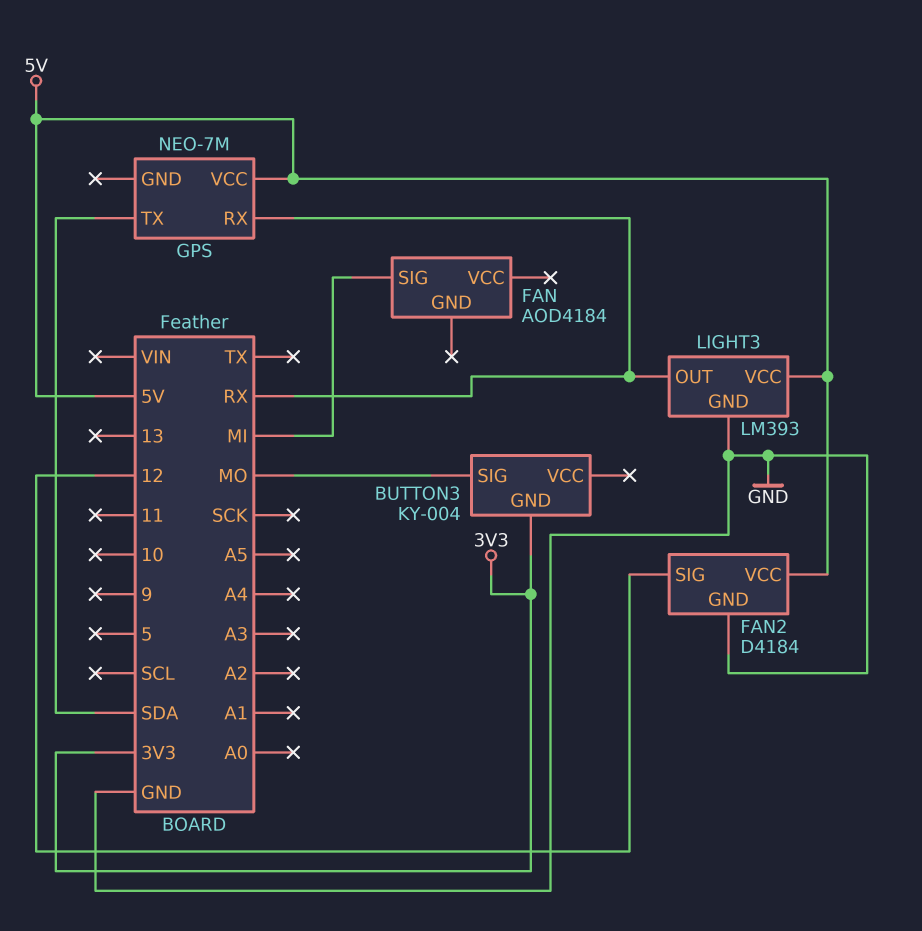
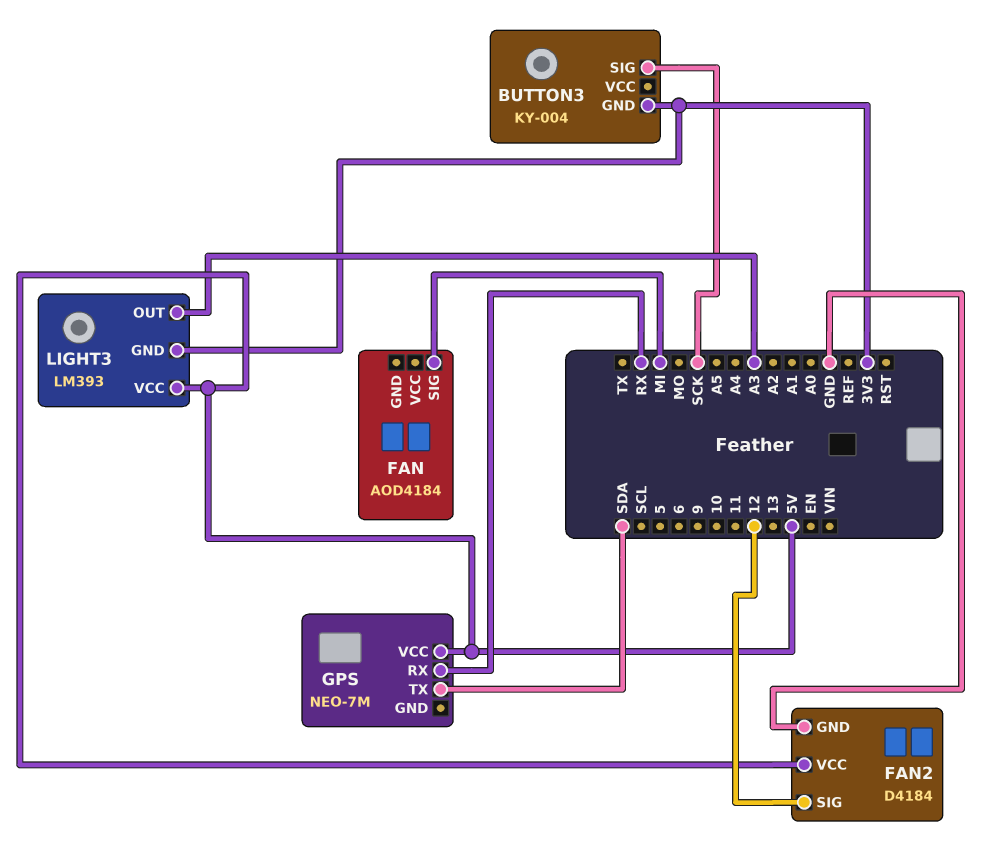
BUTTON3 pin SIG: MO -> SCK
LIGHT3 pin GND: GND -> 3V3
LIGHT3 pin OUT: RX -> A3

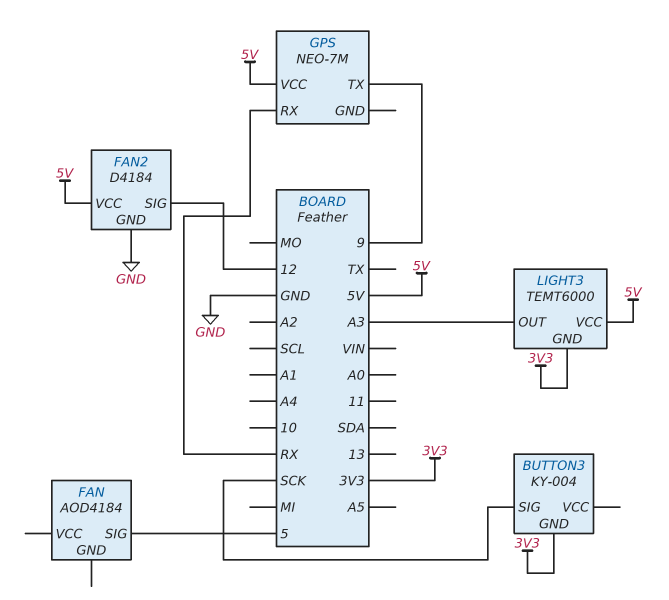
FAN pin SIG: MI -> 5
GPS pin TX: SDA -> 9
LIGHT3: LM393 -> TEMT6000

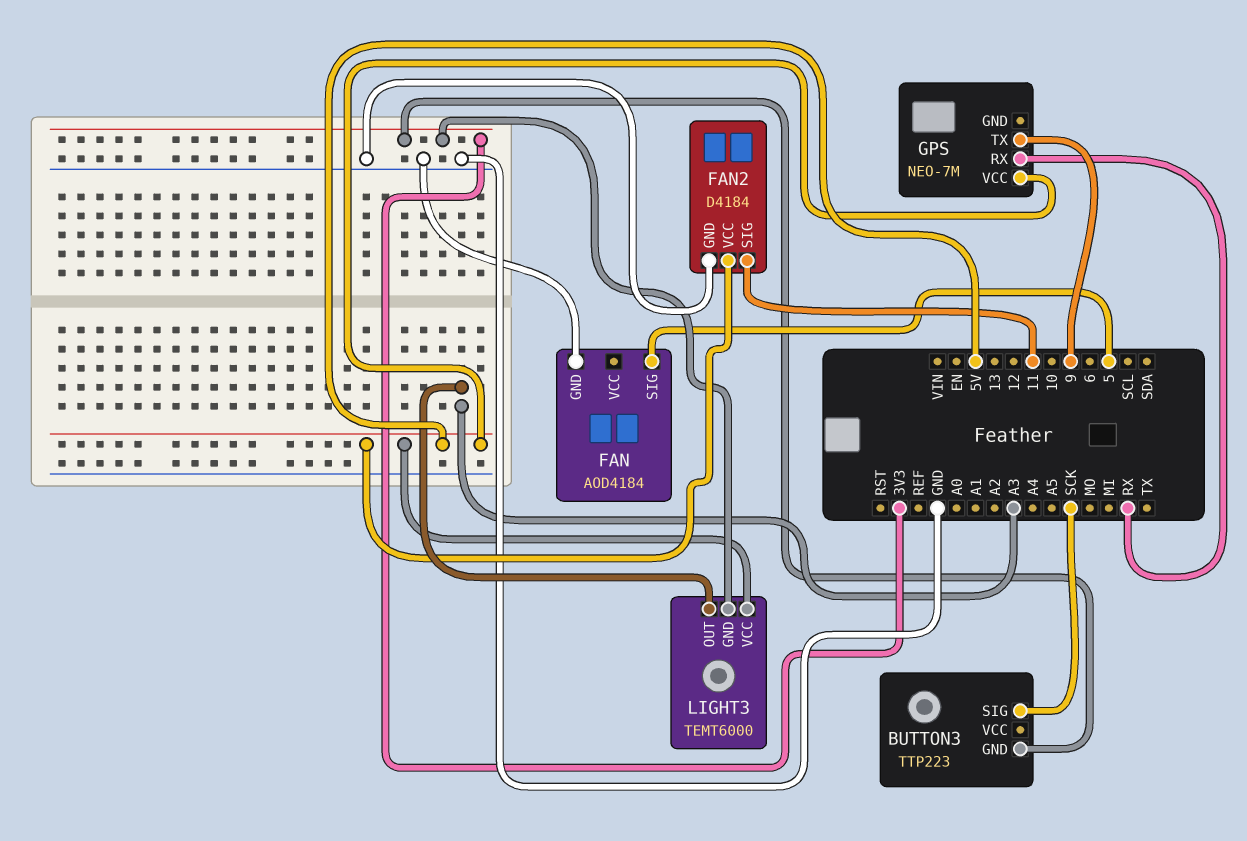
BUTTON3: KY-004 -> TTP223
FAN pin GND: none -> GND
FAN2 pin SIG: 12 -> 11

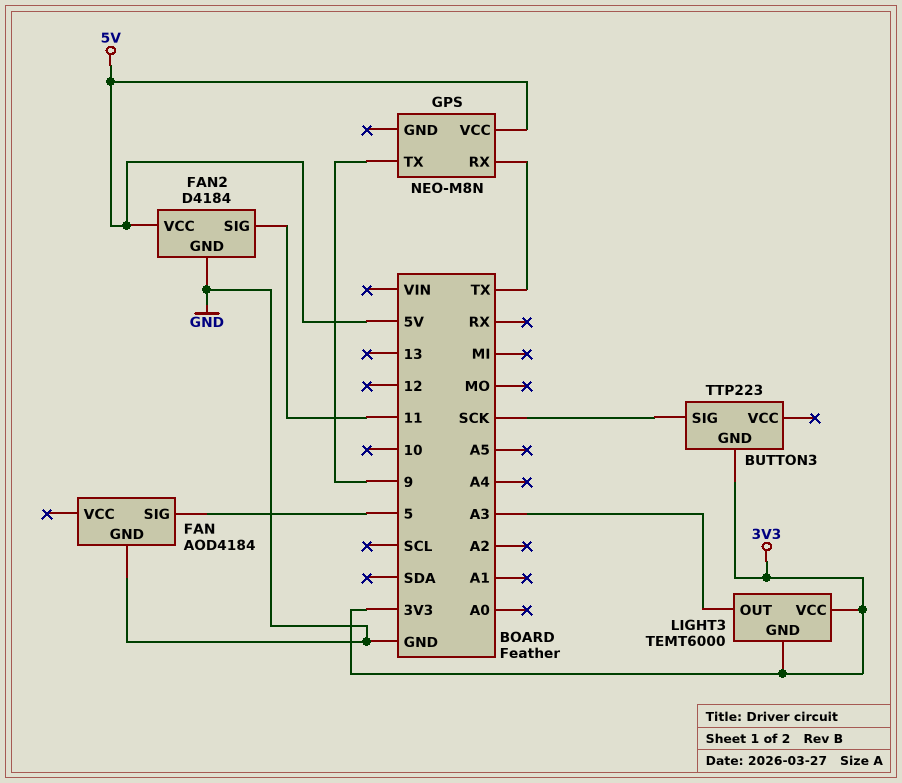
GPS: NEO-7M -> NEO-M8N
GPS pin RX: RX -> TX
LIGHT3 pin VCC: 5V -> 3V3

